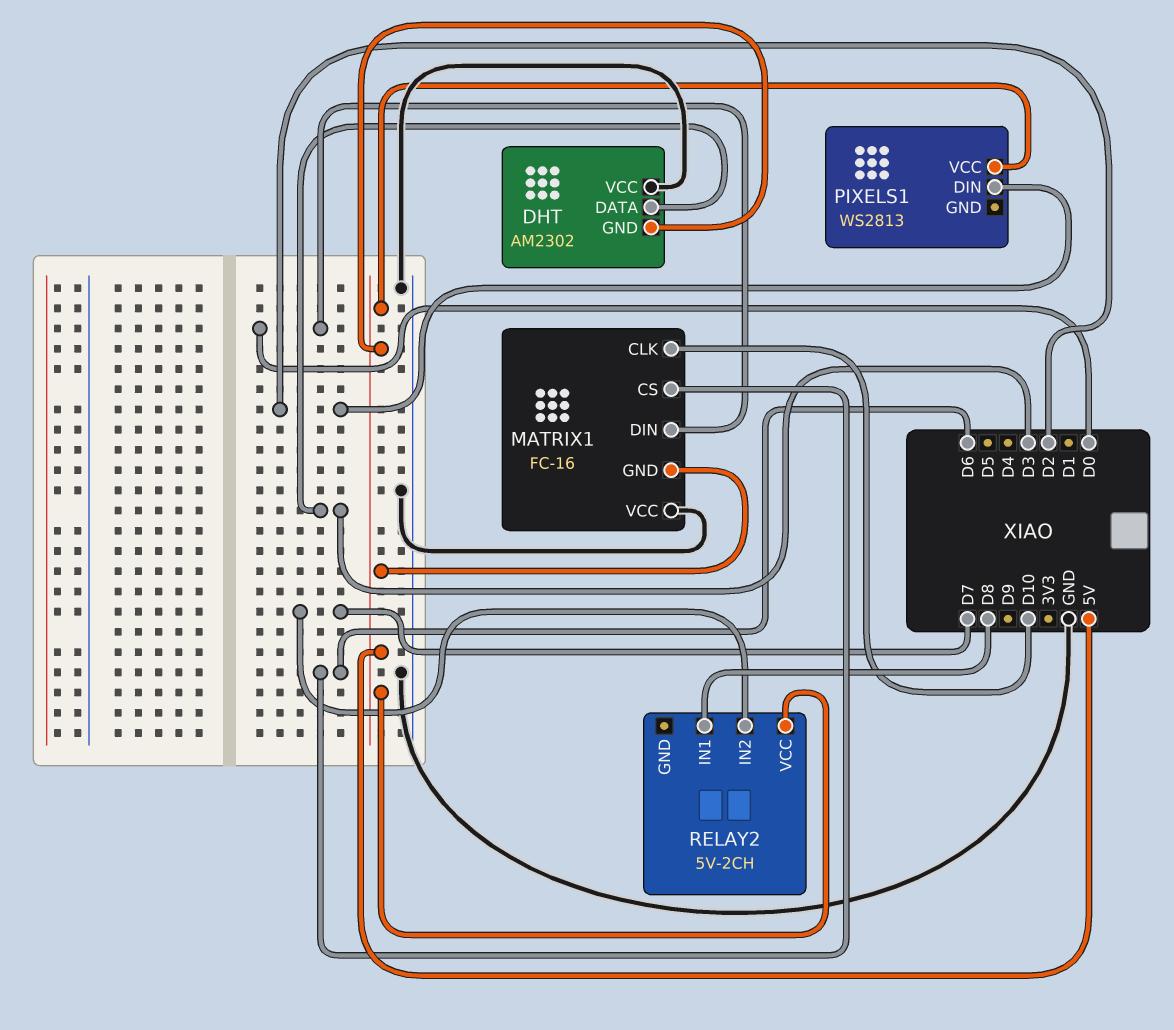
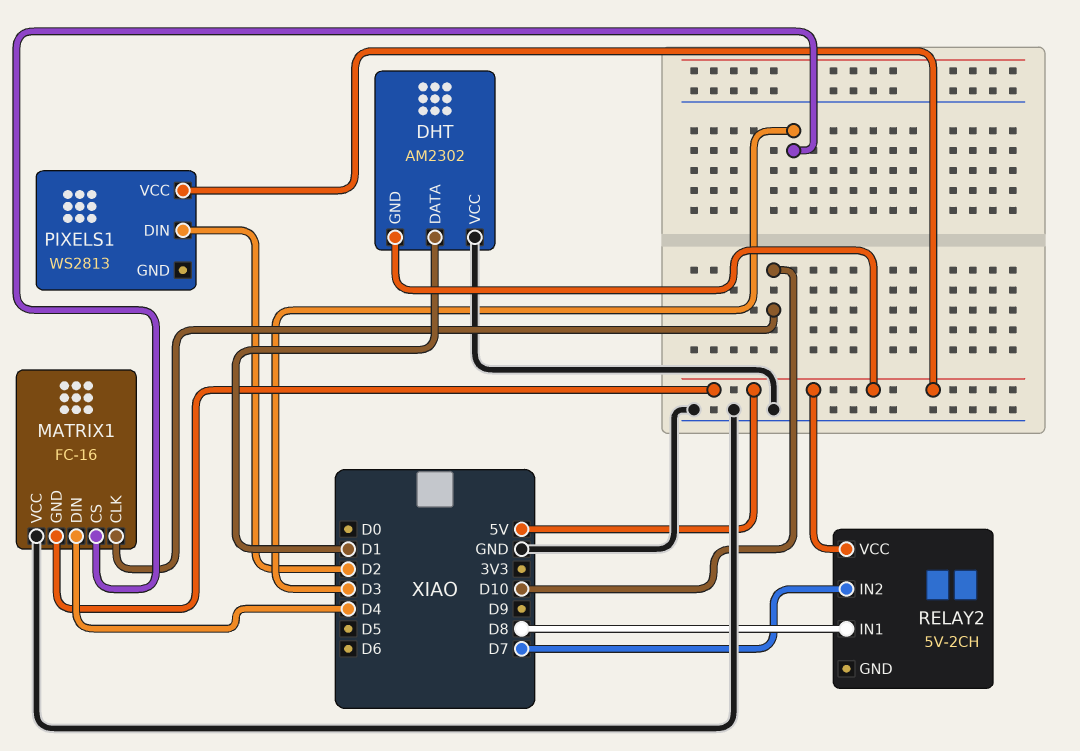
DHT pin DATA: D3 -> D1
MATRIX1 pin CS: D6 -> D3
MATRIX1 pin DIN: D0 -> D4

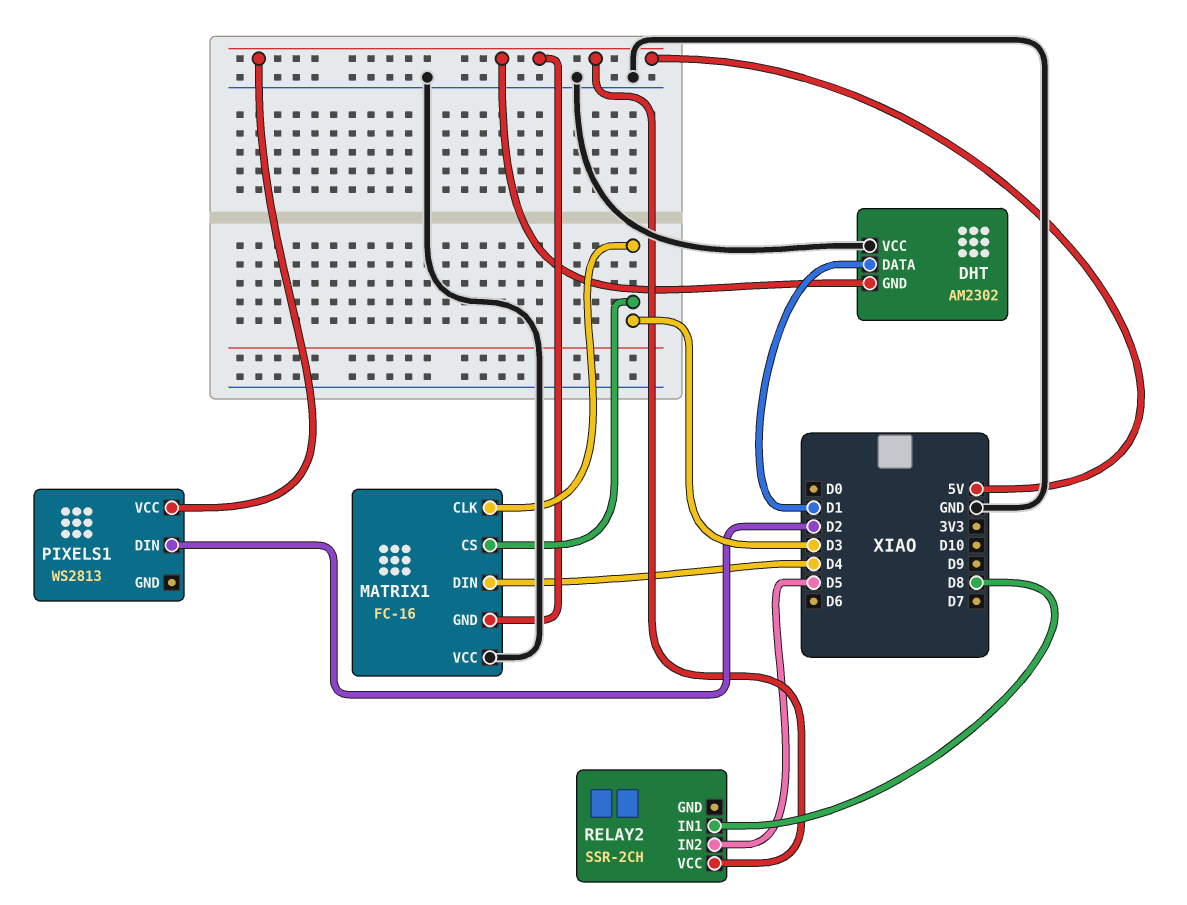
MATRIX1 pin CLK: D10 -> D3
RELAY2: 5V-2CH -> SSR-2CH
RELAY2 pin IN2: D7 -> D5

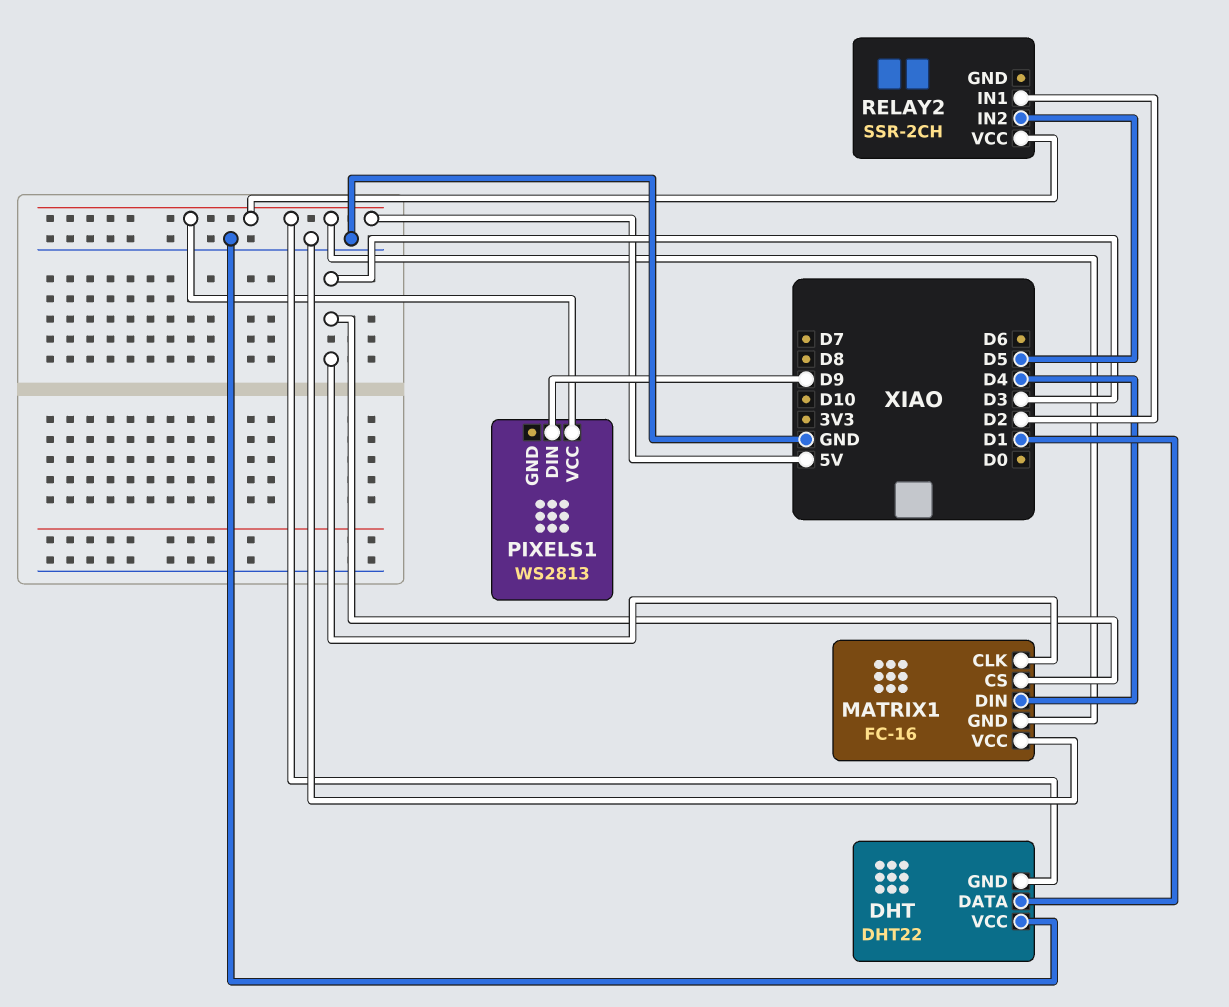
DHT: AM2302 -> DHT22
PIXELS1 pin DIN: D2 -> D9
RELAY2 pin IN1: D8 -> D2

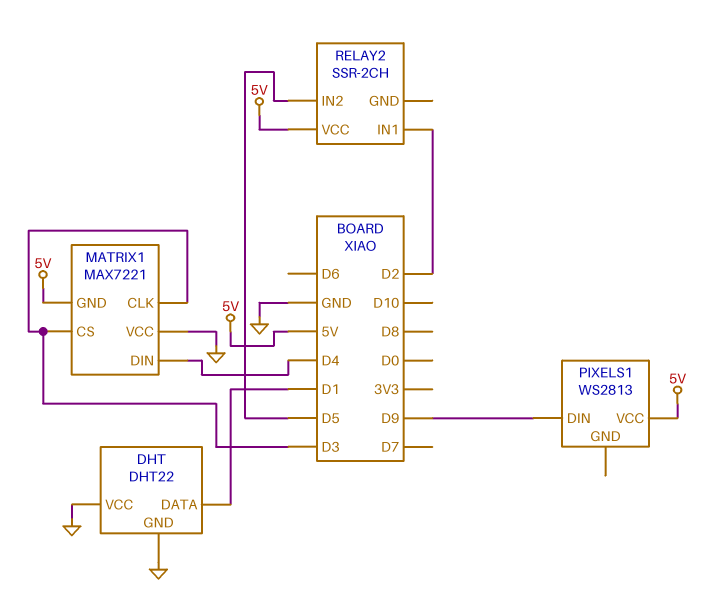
DHT pin GND: 5V -> GND
MATRIX1: FC-16 -> MAX7221

